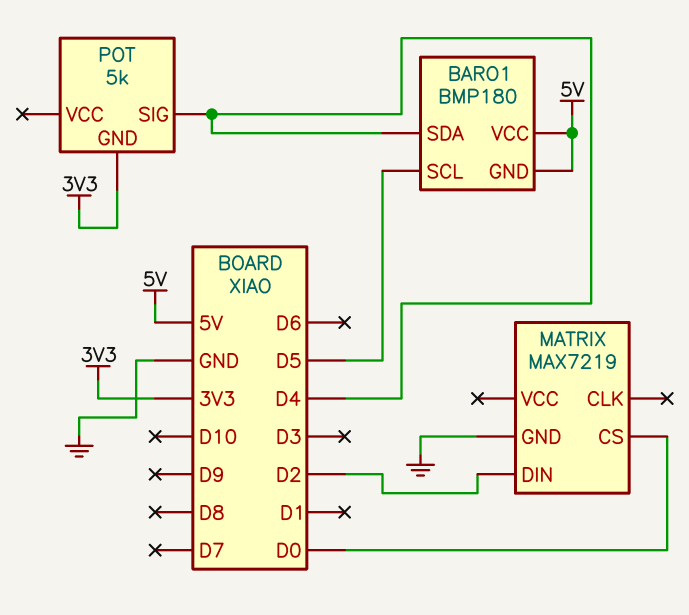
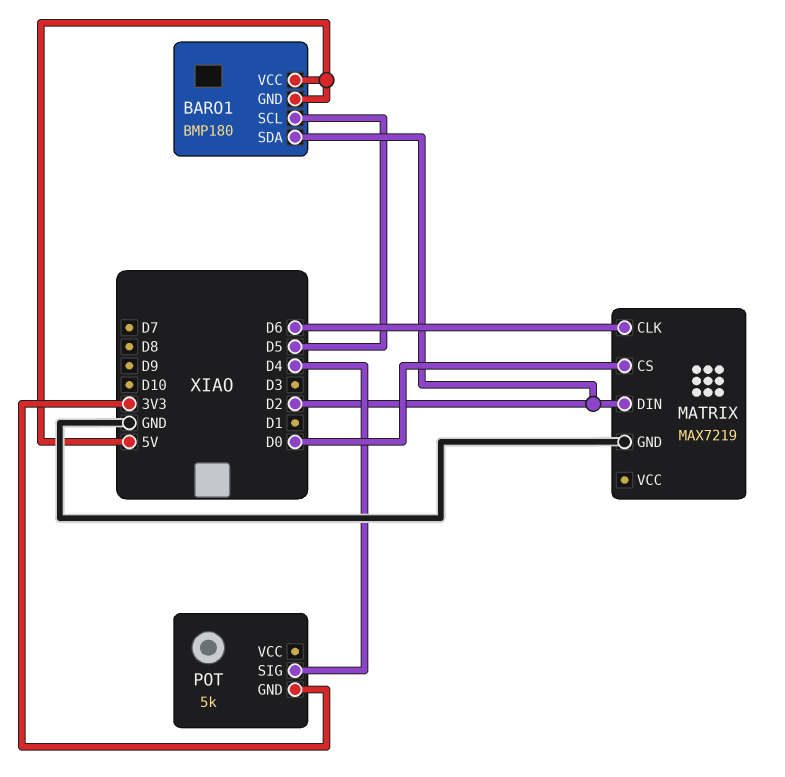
BARO1 pin SDA: D4 -> D2
MATRIX pin CLK: none -> D6

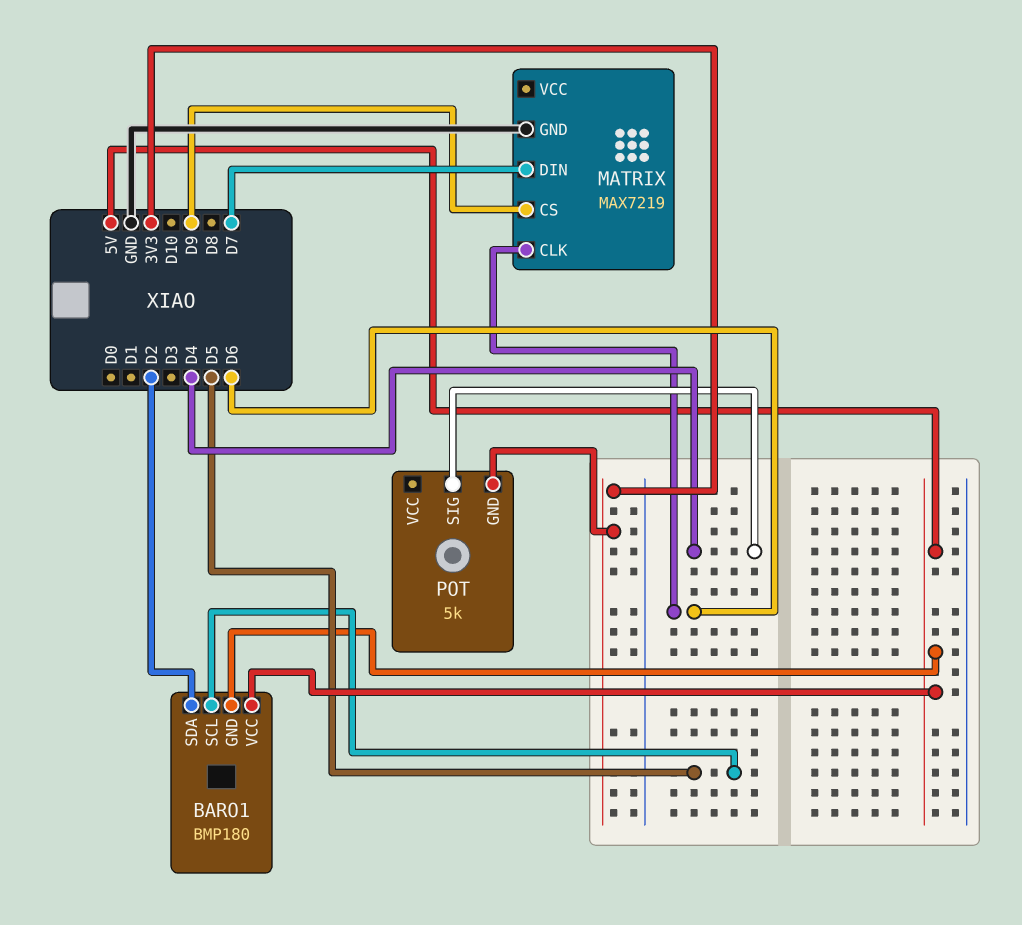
MATRIX pin CS: D0 -> D9
MATRIX pin DIN: D2 -> D7

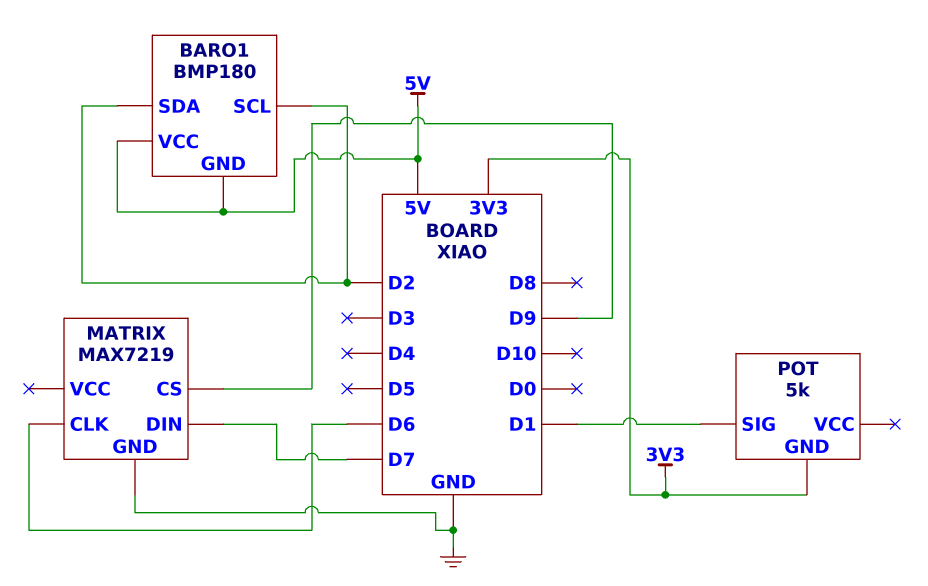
BARO1 pin SCL: D5 -> D2
POT pin SIG: D4 -> D1

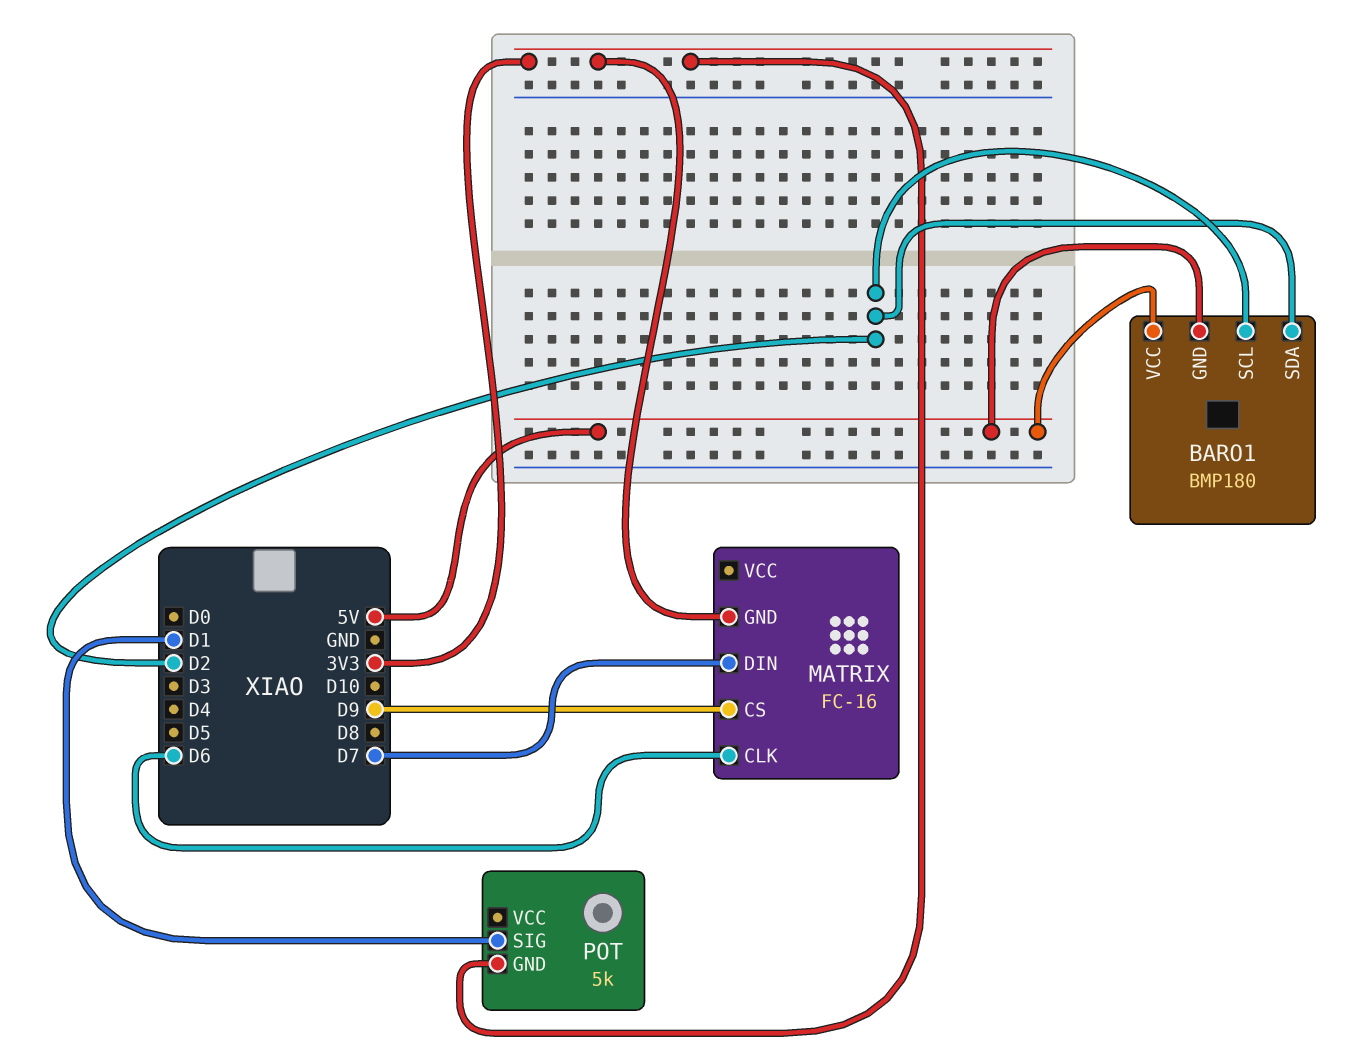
MATRIX: MAX7219 -> FC-16
MATRIX pin GND: GND -> 3V3

